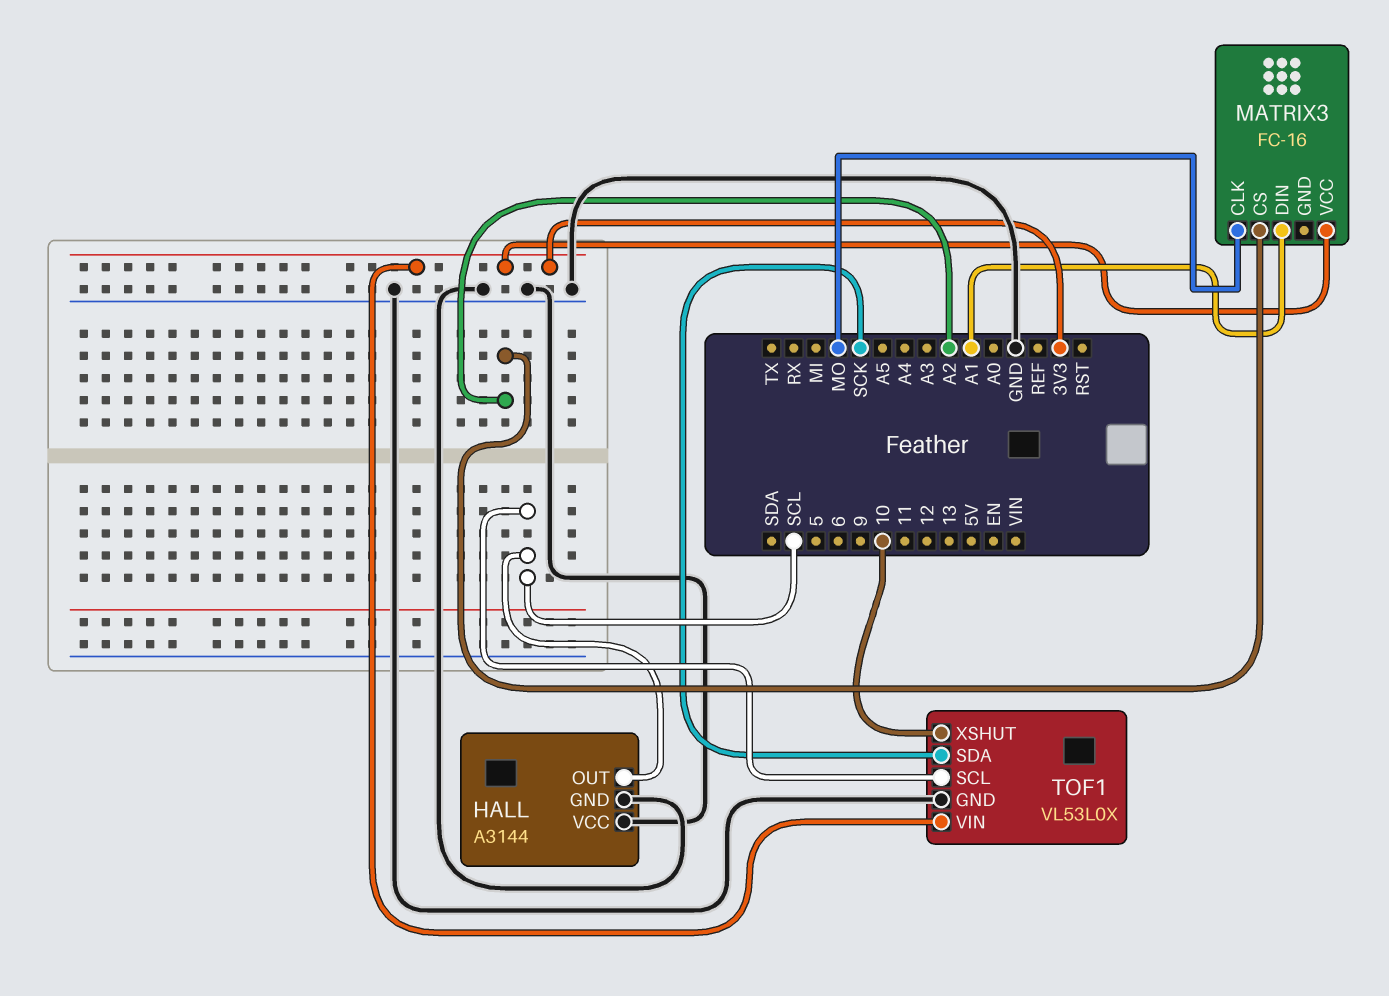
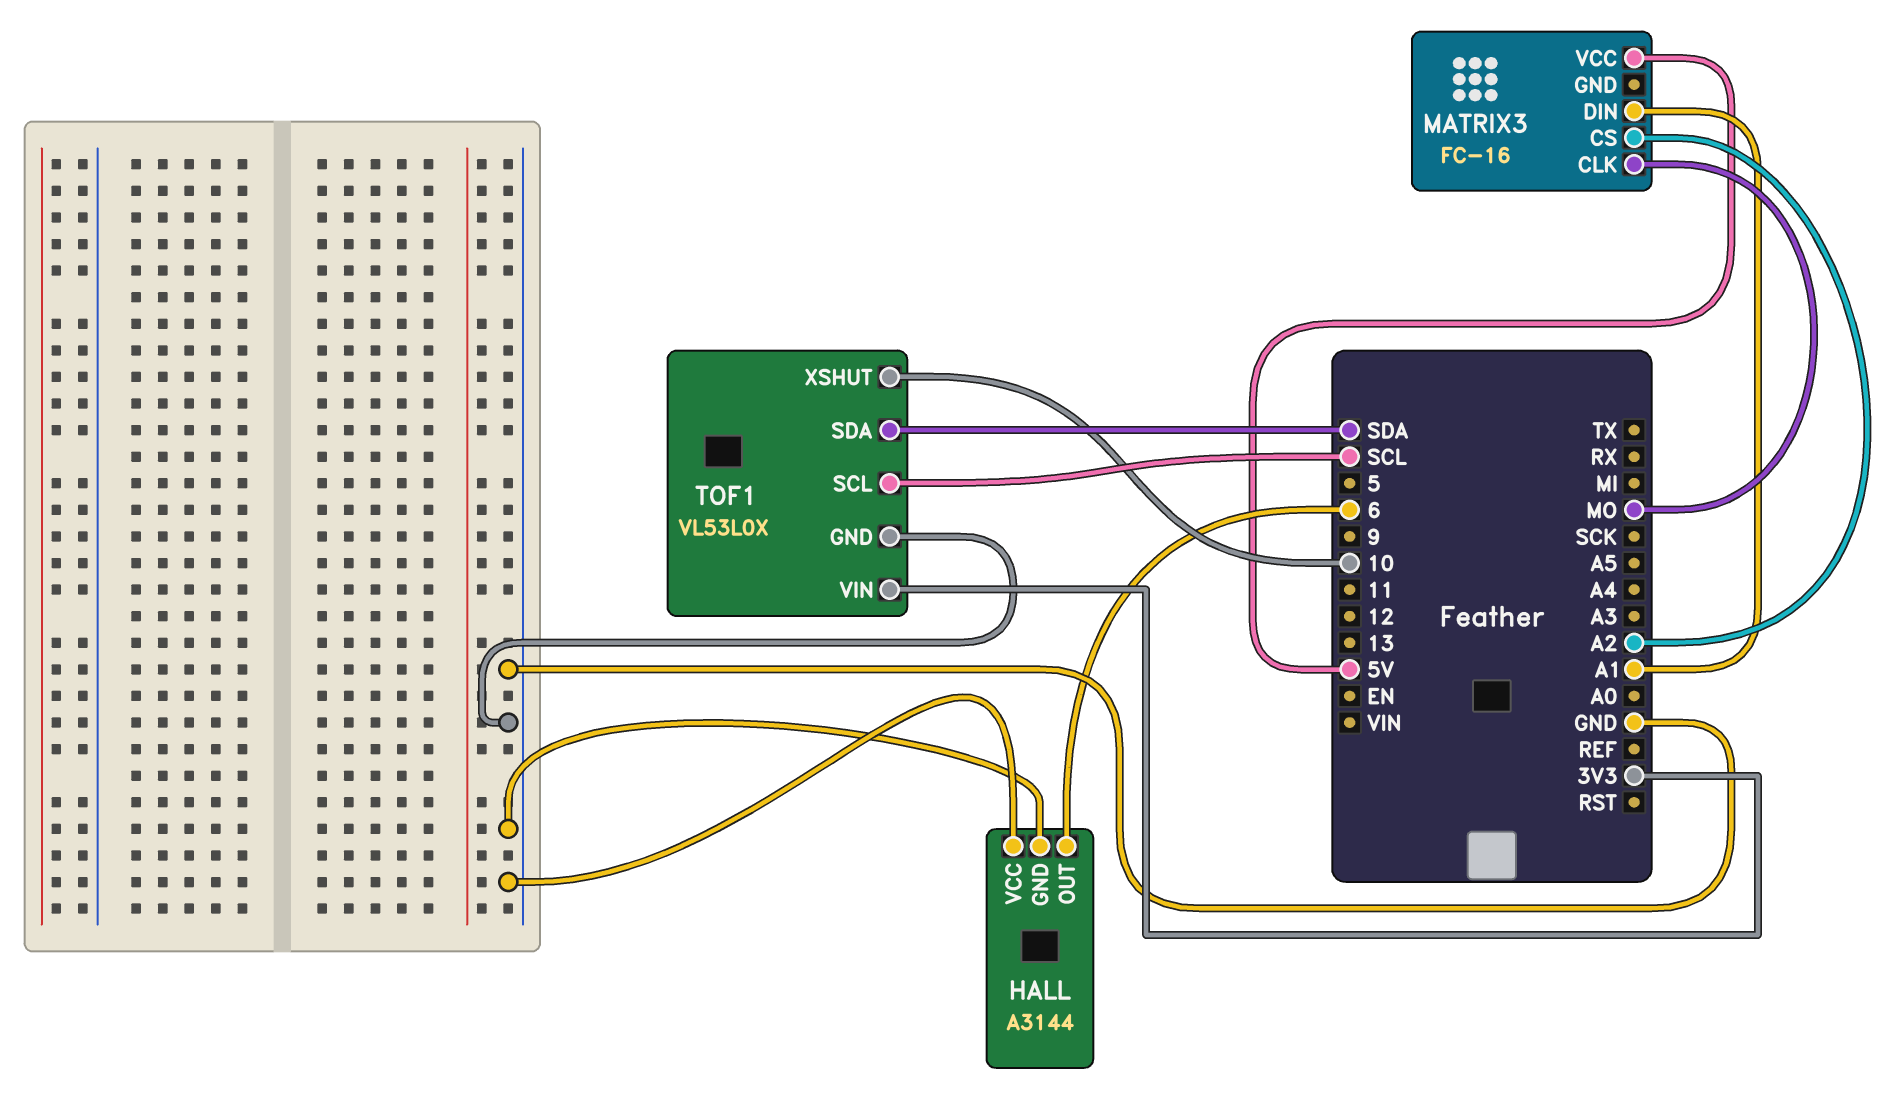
HALL pin OUT: SCL -> 6
MATRIX3 pin VCC: 3V3 -> 5V
TOF1 pin SDA: SCK -> SDA

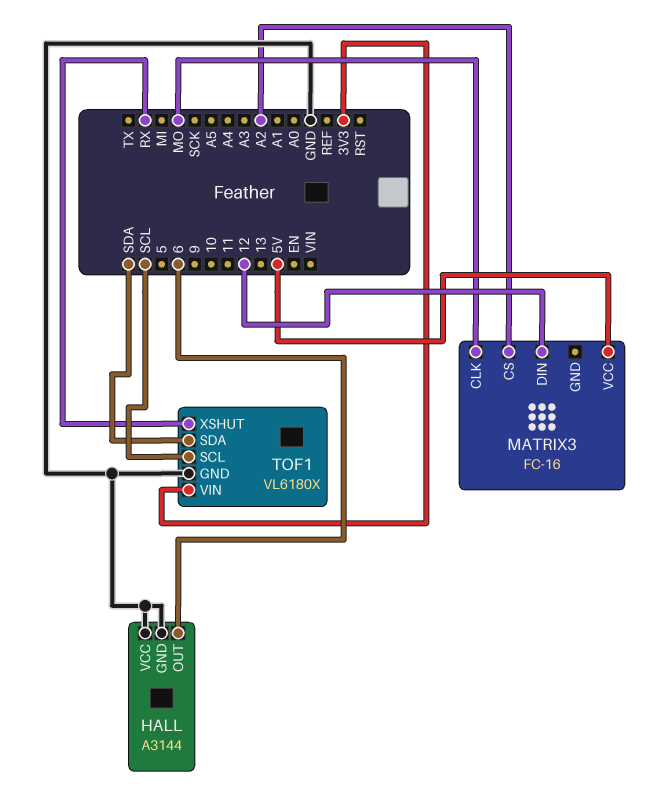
MATRIX3 pin DIN: A1 -> 12
TOF1: VL53L0X -> VL6180X
TOF1 pin XSHUT: 10 -> RX

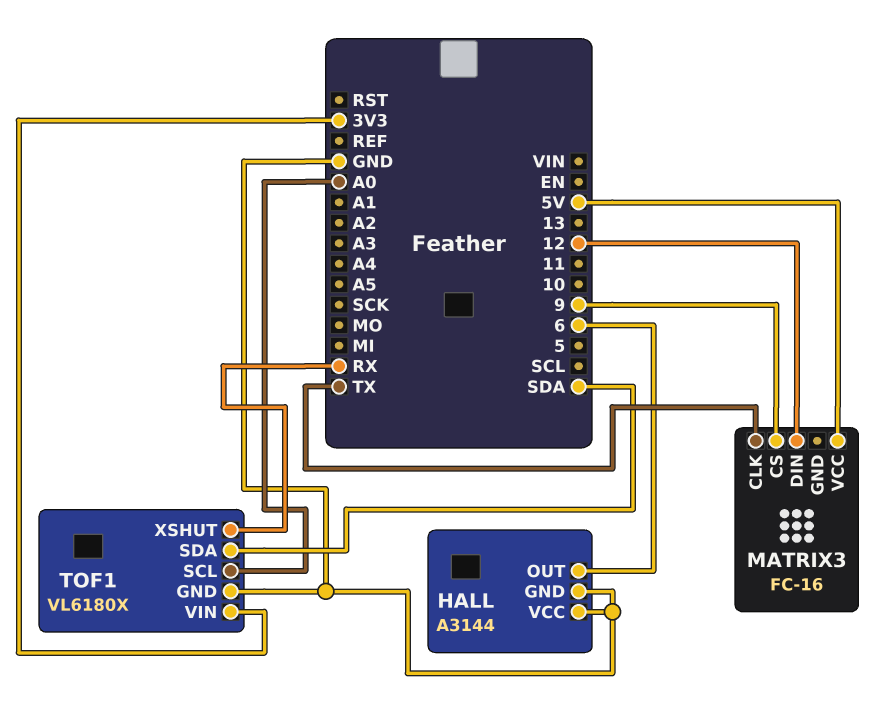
MATRIX3 pin CLK: MO -> TX
MATRIX3 pin CS: A2 -> 9
TOF1 pin SCL: SCL -> A0

